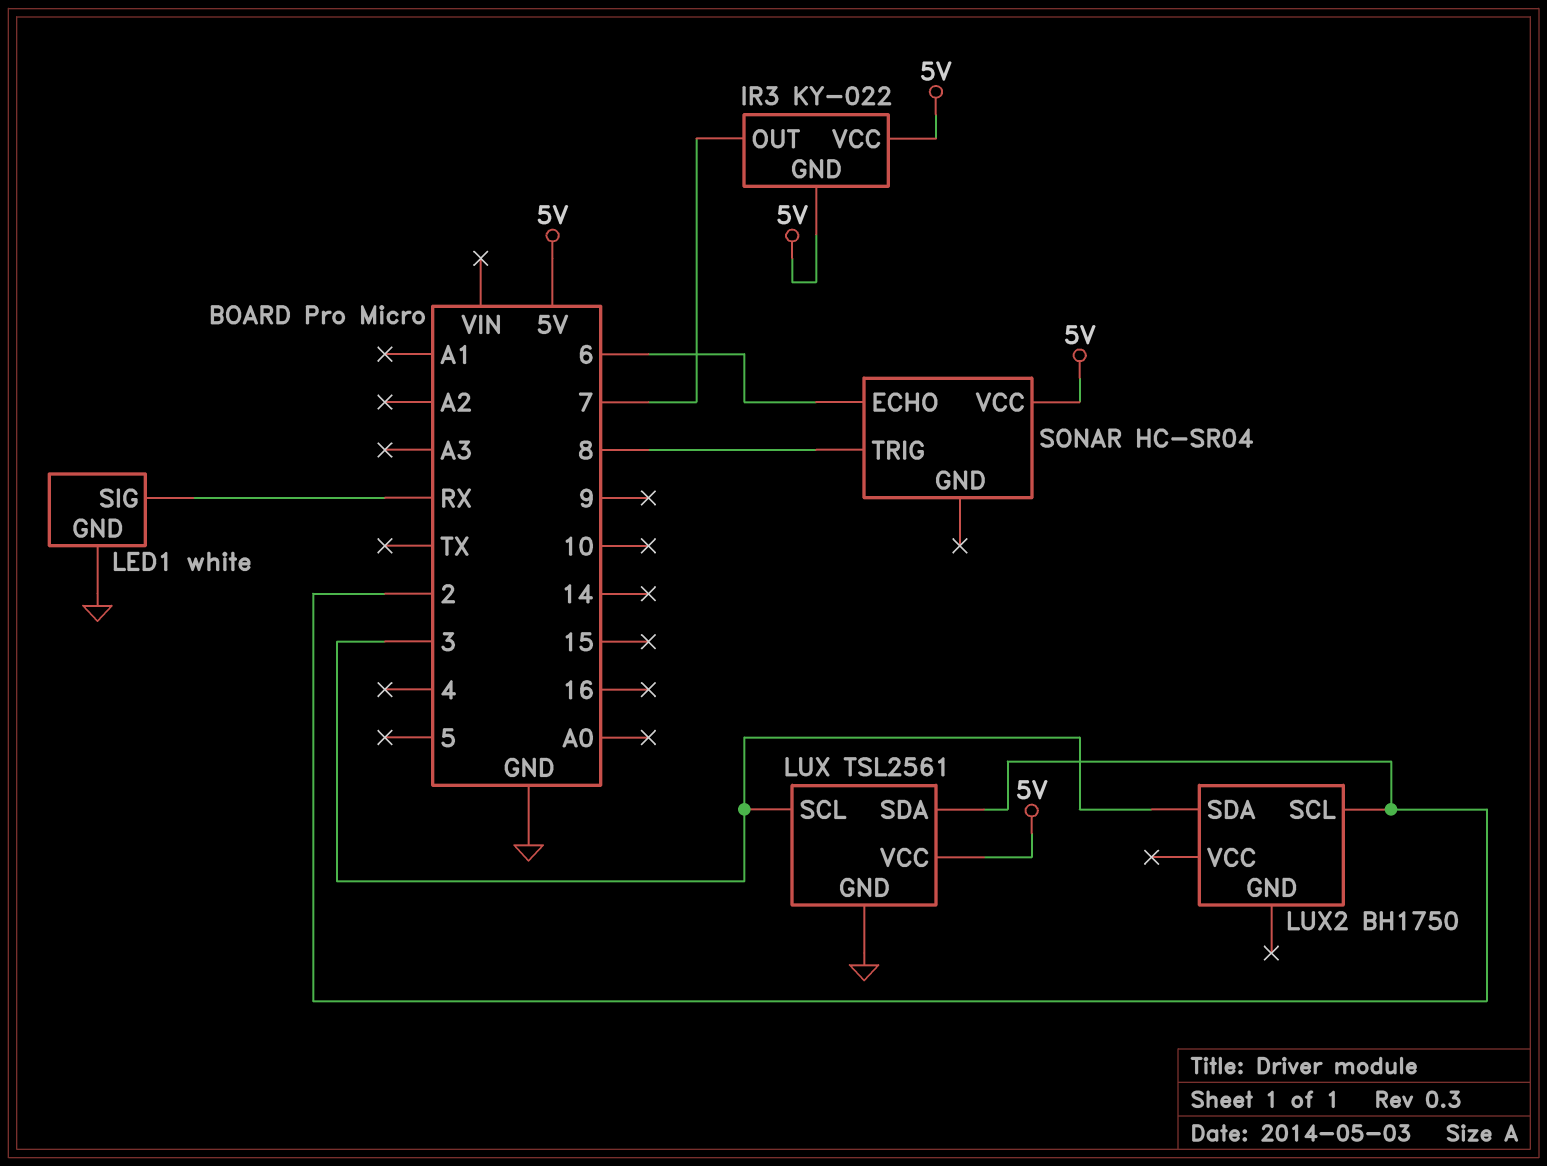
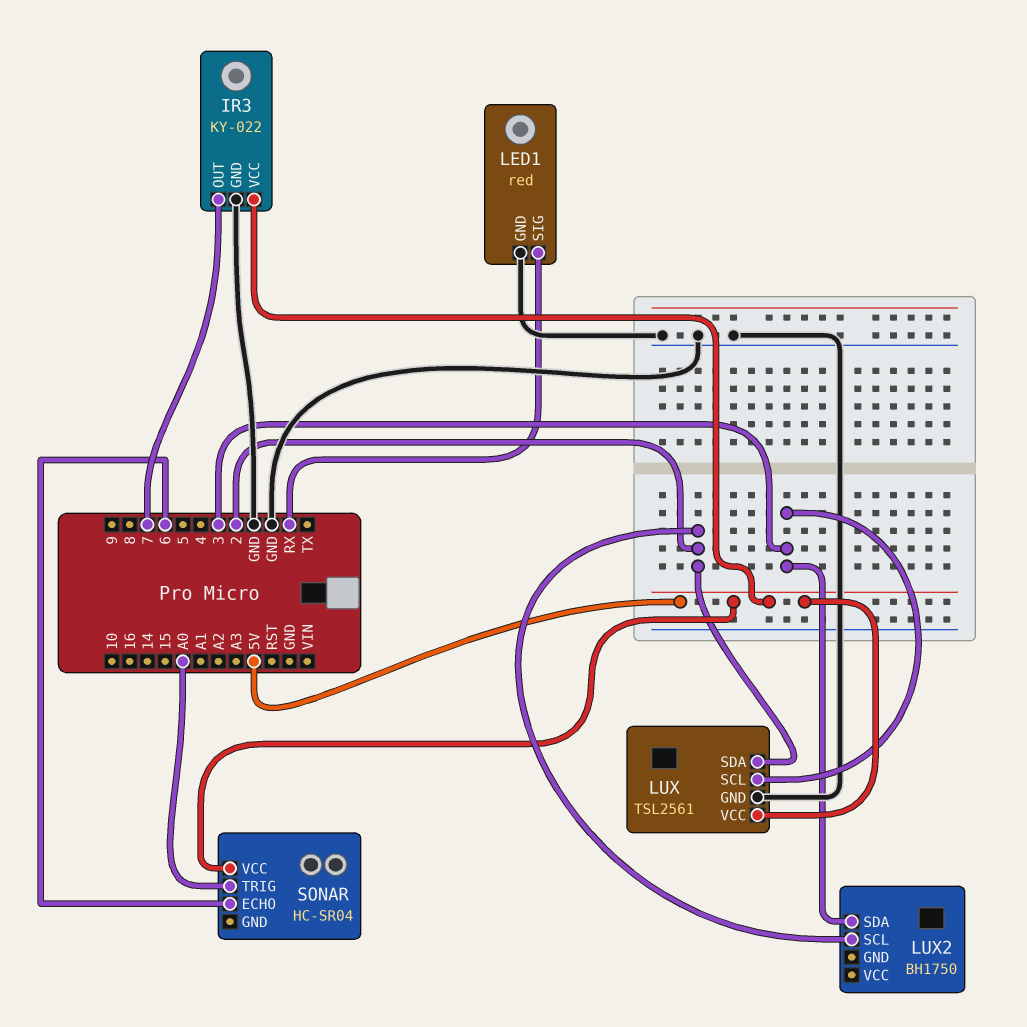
IR3 pin GND: 5V -> GND
LED1: white -> red
SONAR pin TRIG: 8 -> A0

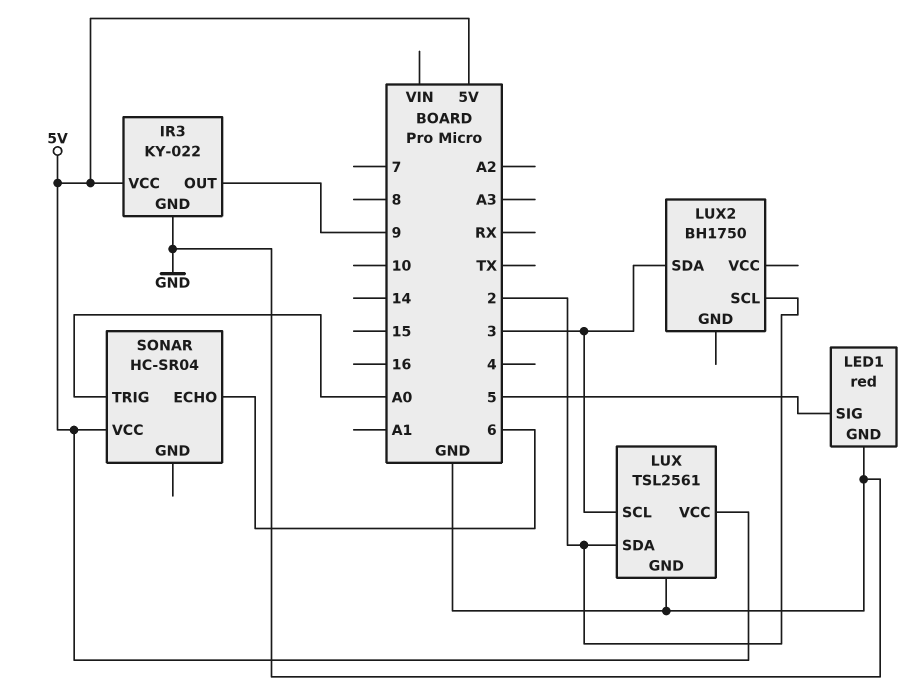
IR3 pin OUT: 7 -> 9
LED1 pin SIG: RX -> 5

